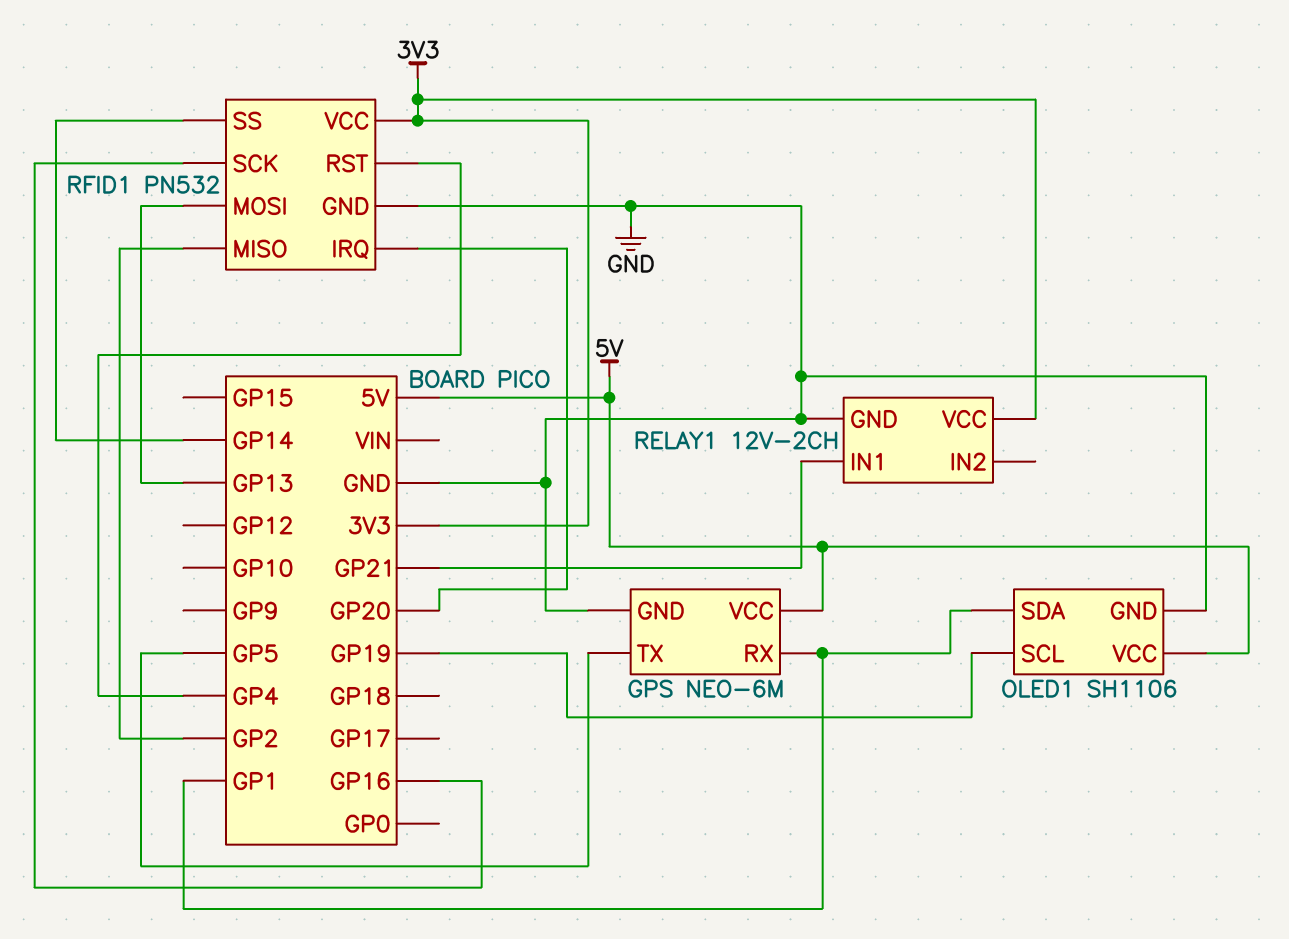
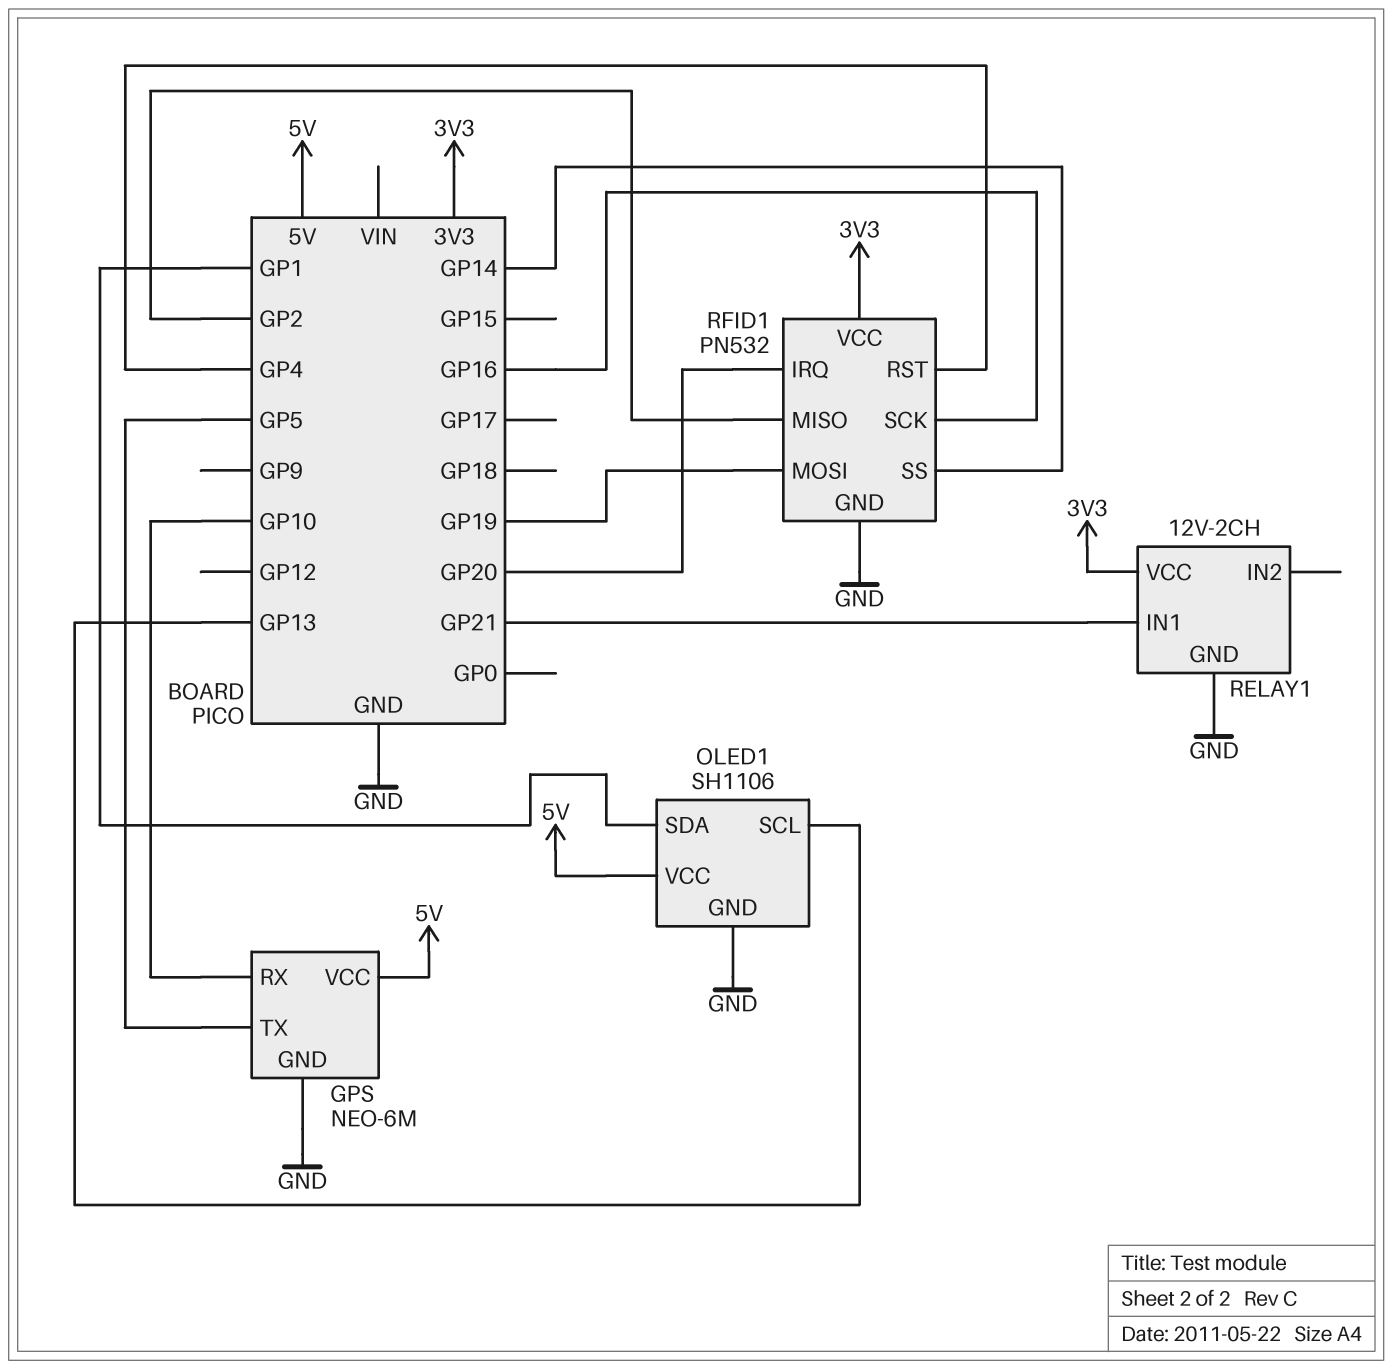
GPS pin RX: GP1 -> GP10
OLED1 pin SCL: GP19 -> GP13
RFID1 pin MOSI: GP13 -> GP19

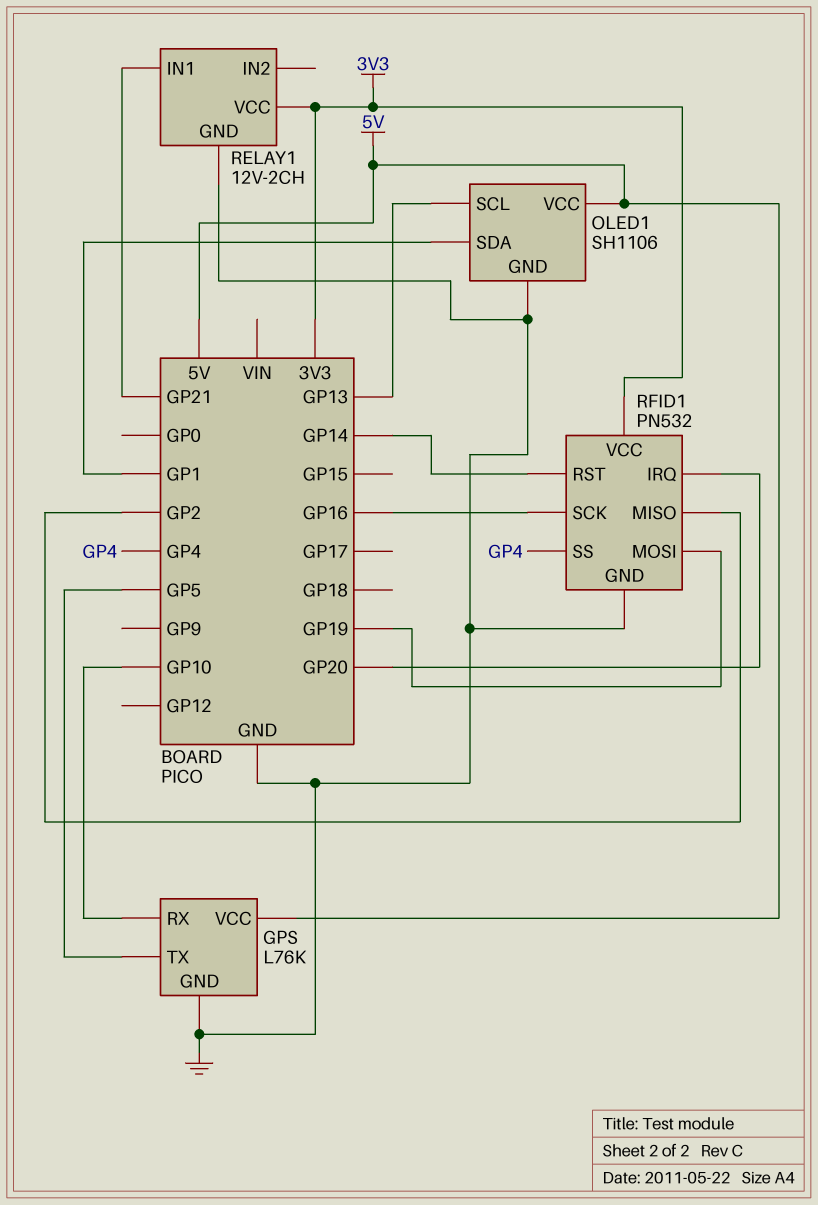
GPS: NEO-6M -> L76K
RFID1 pin RST: GP4 -> GP14
RFID1 pin SS: GP14 -> GP4

